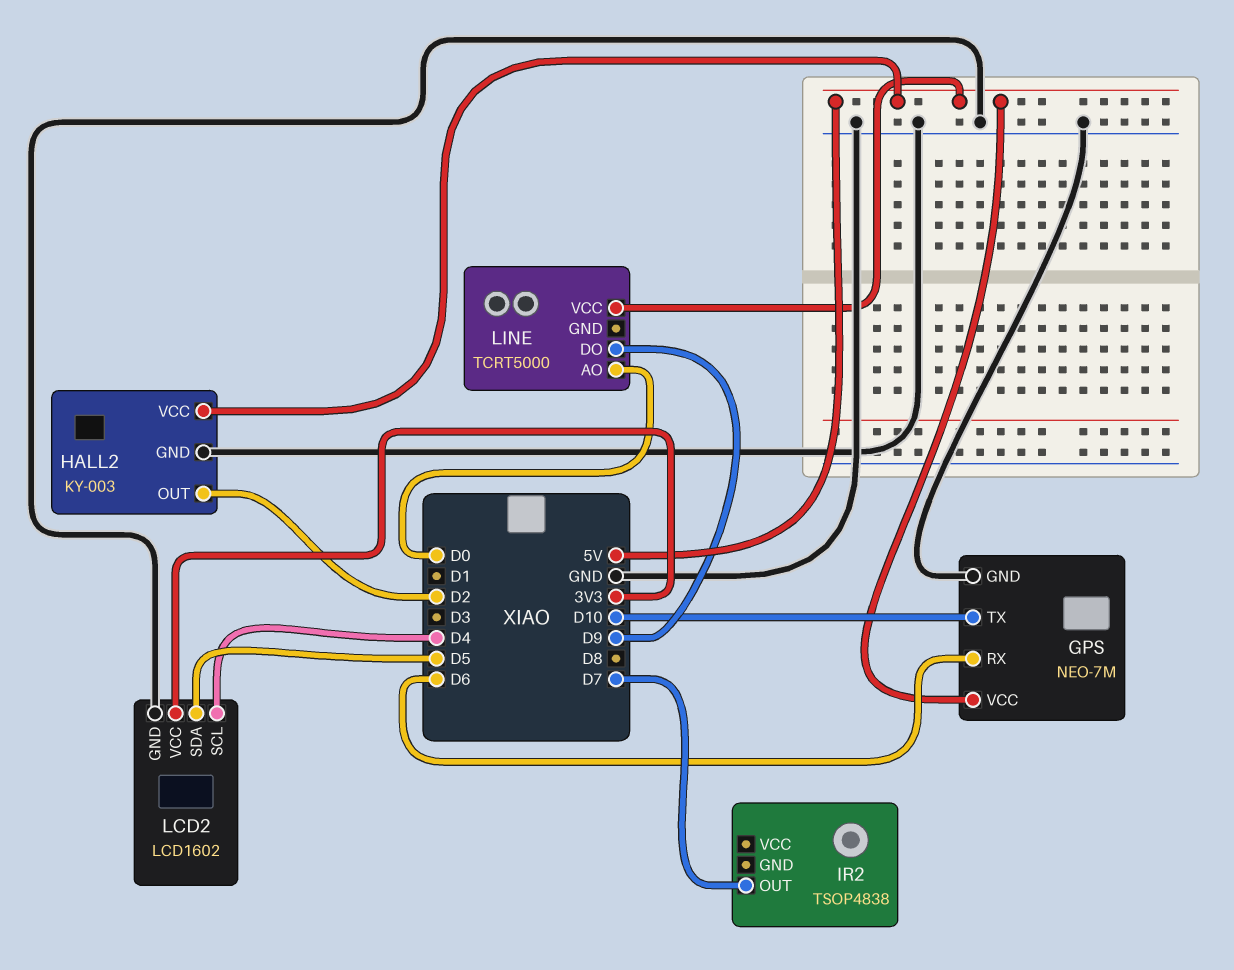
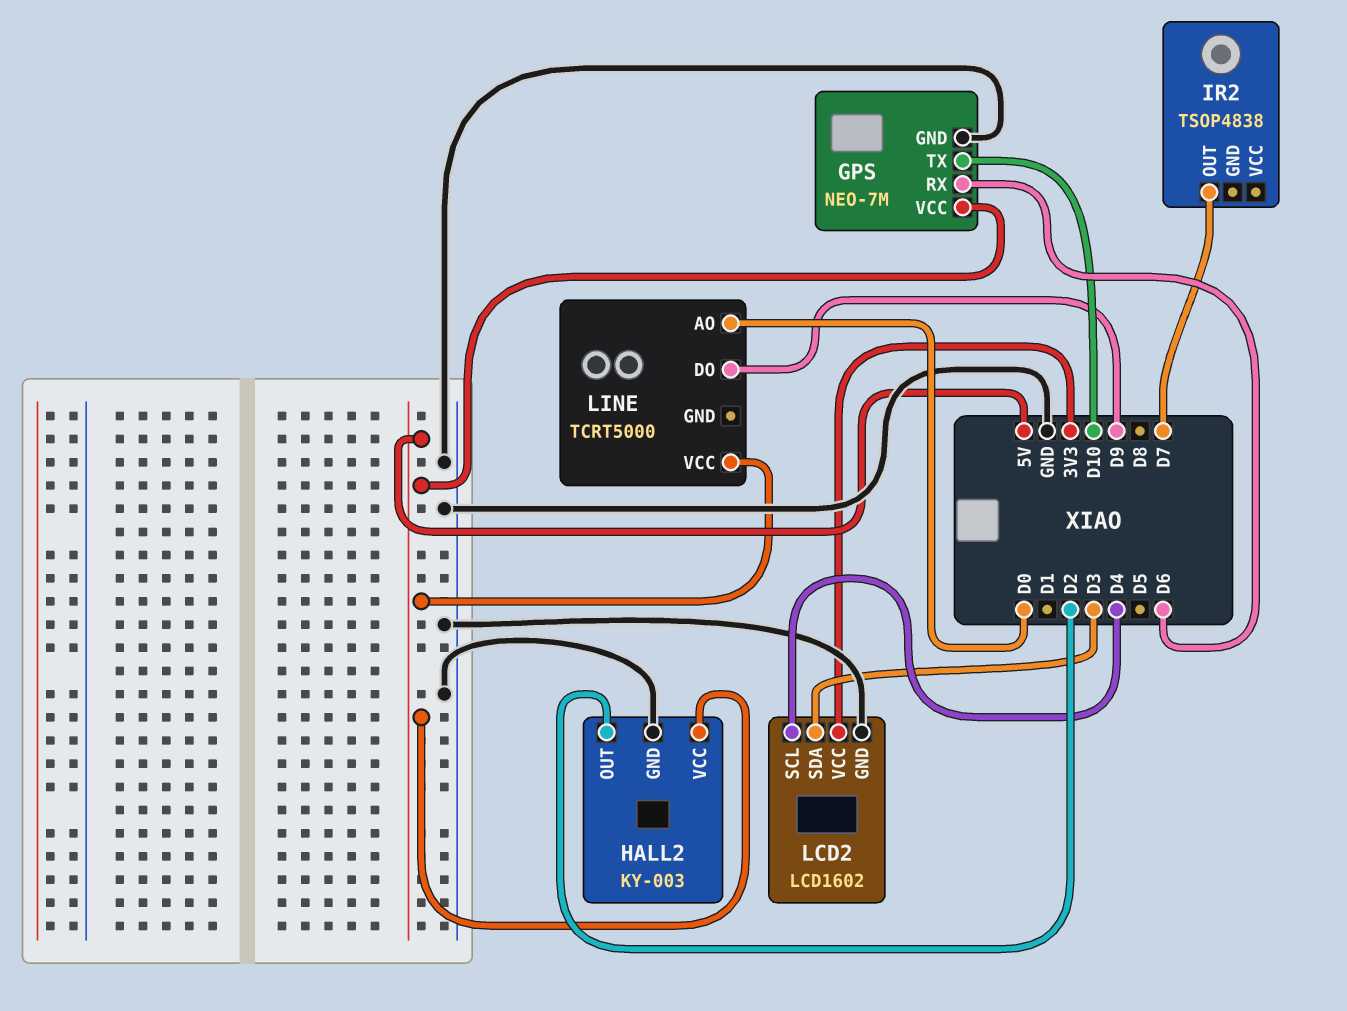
LCD2 pin SDA: D5 -> D3

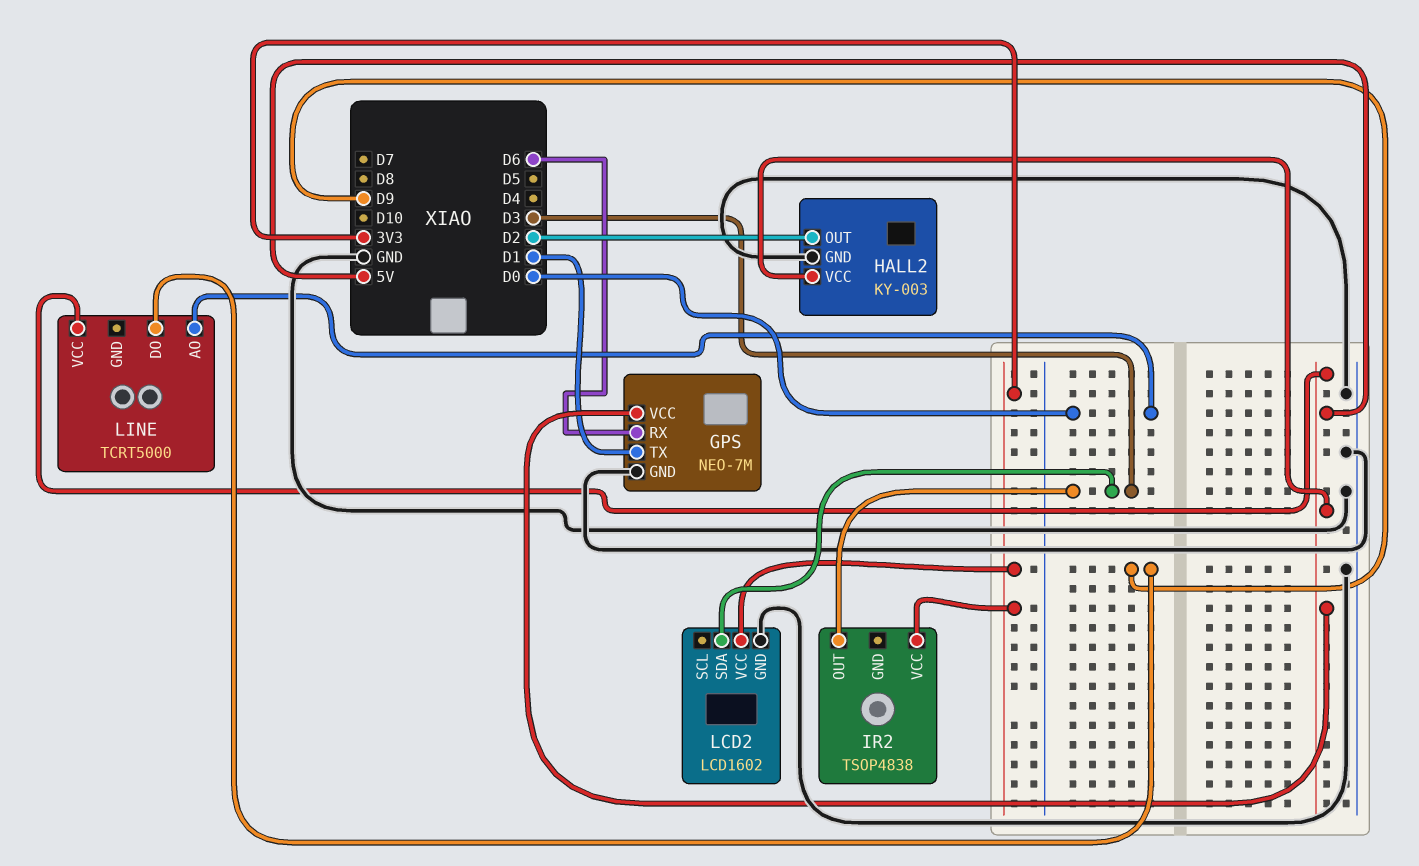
GPS pin TX: D10 -> D1
IR2 pin OUT: D7 -> D3
IR2 pin VCC: none -> 3V3
LCD2 pin SCL: D4 -> none

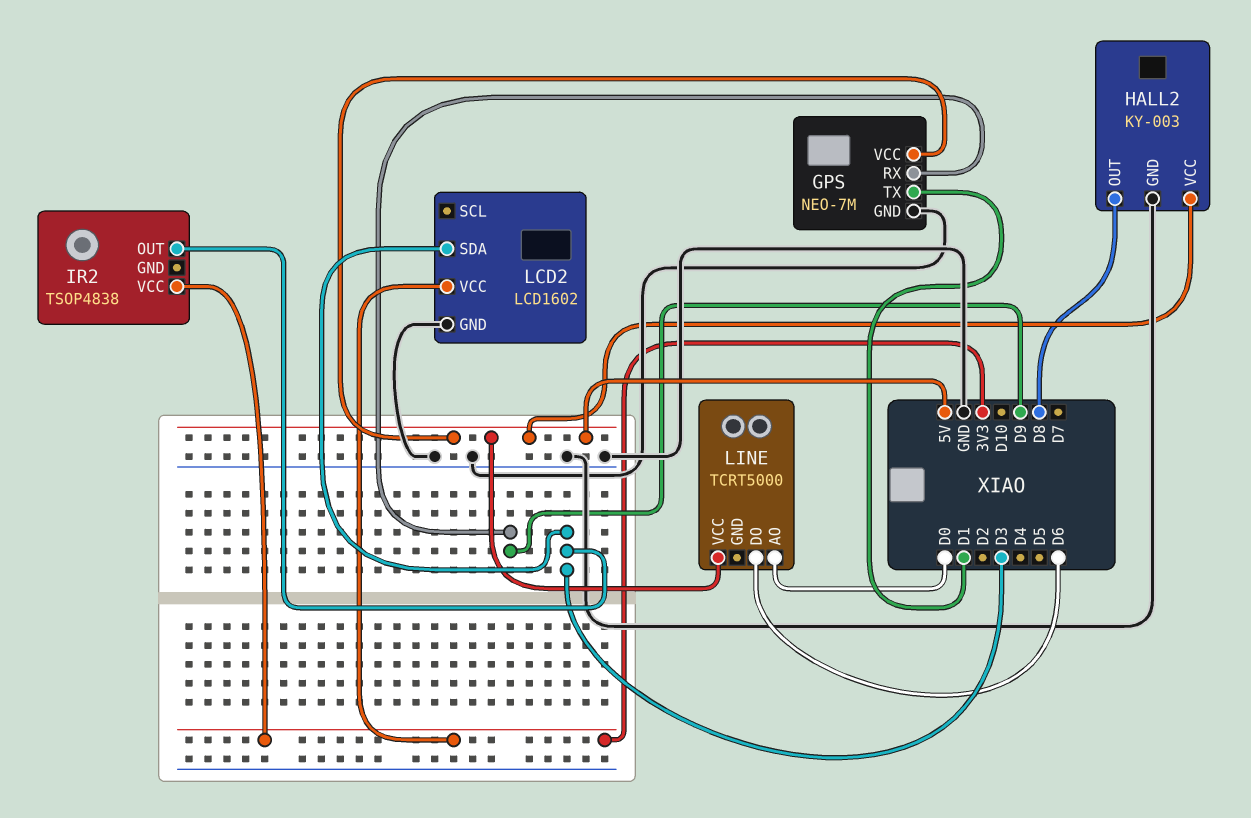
GPS pin RX: D6 -> D9
HALL2 pin OUT: D2 -> D8
LINE pin DO: D9 -> D6

